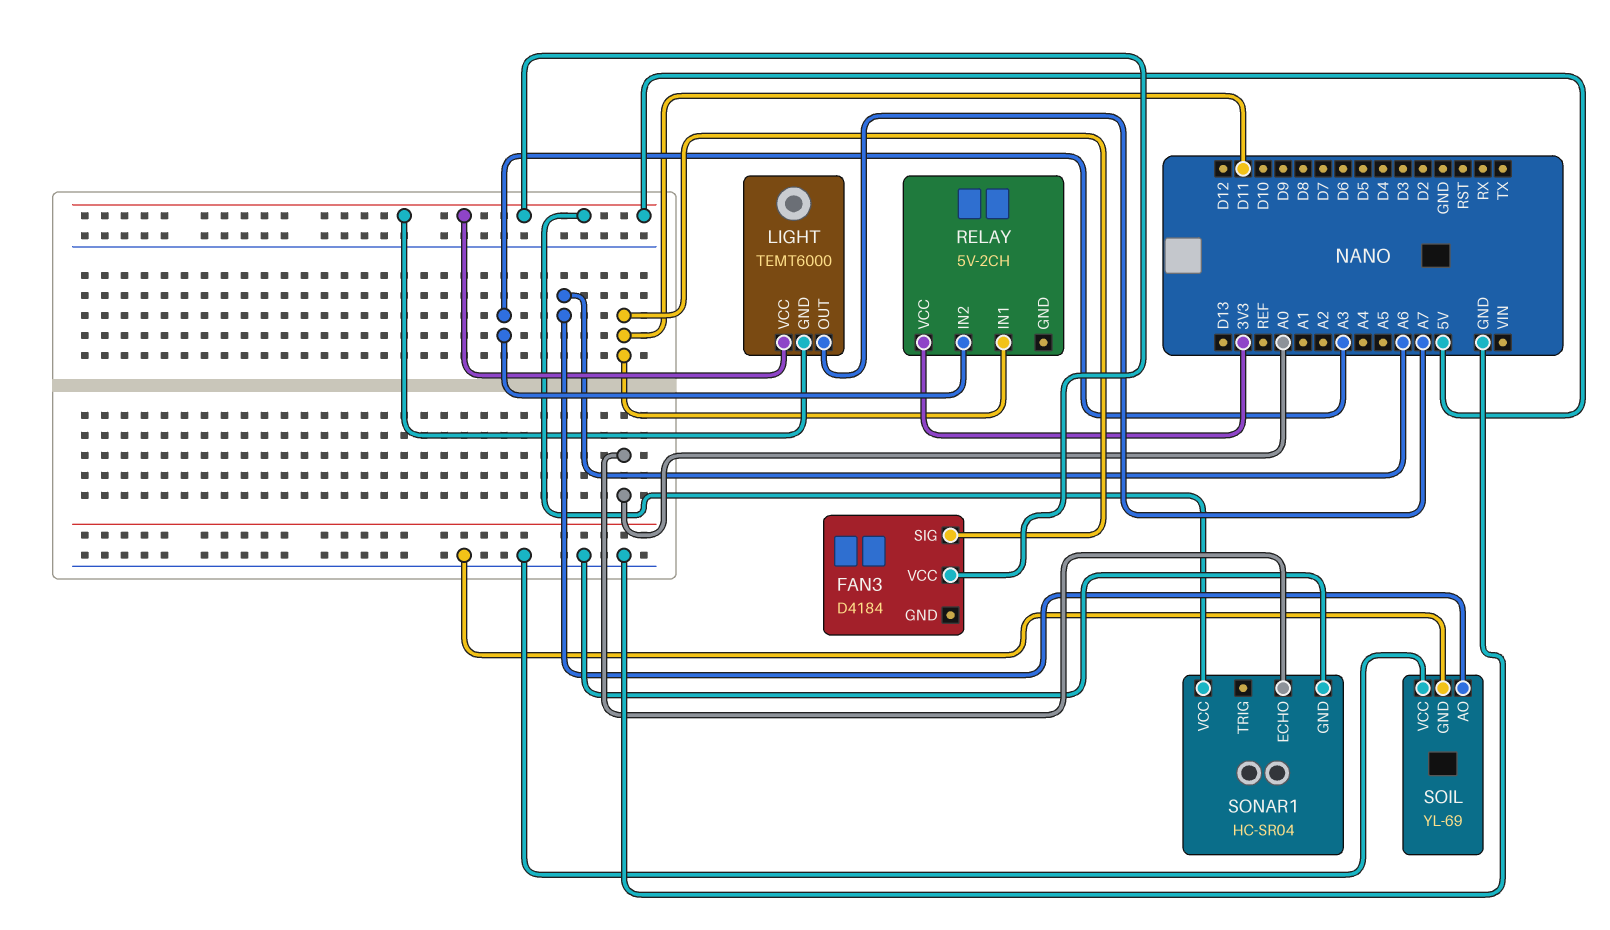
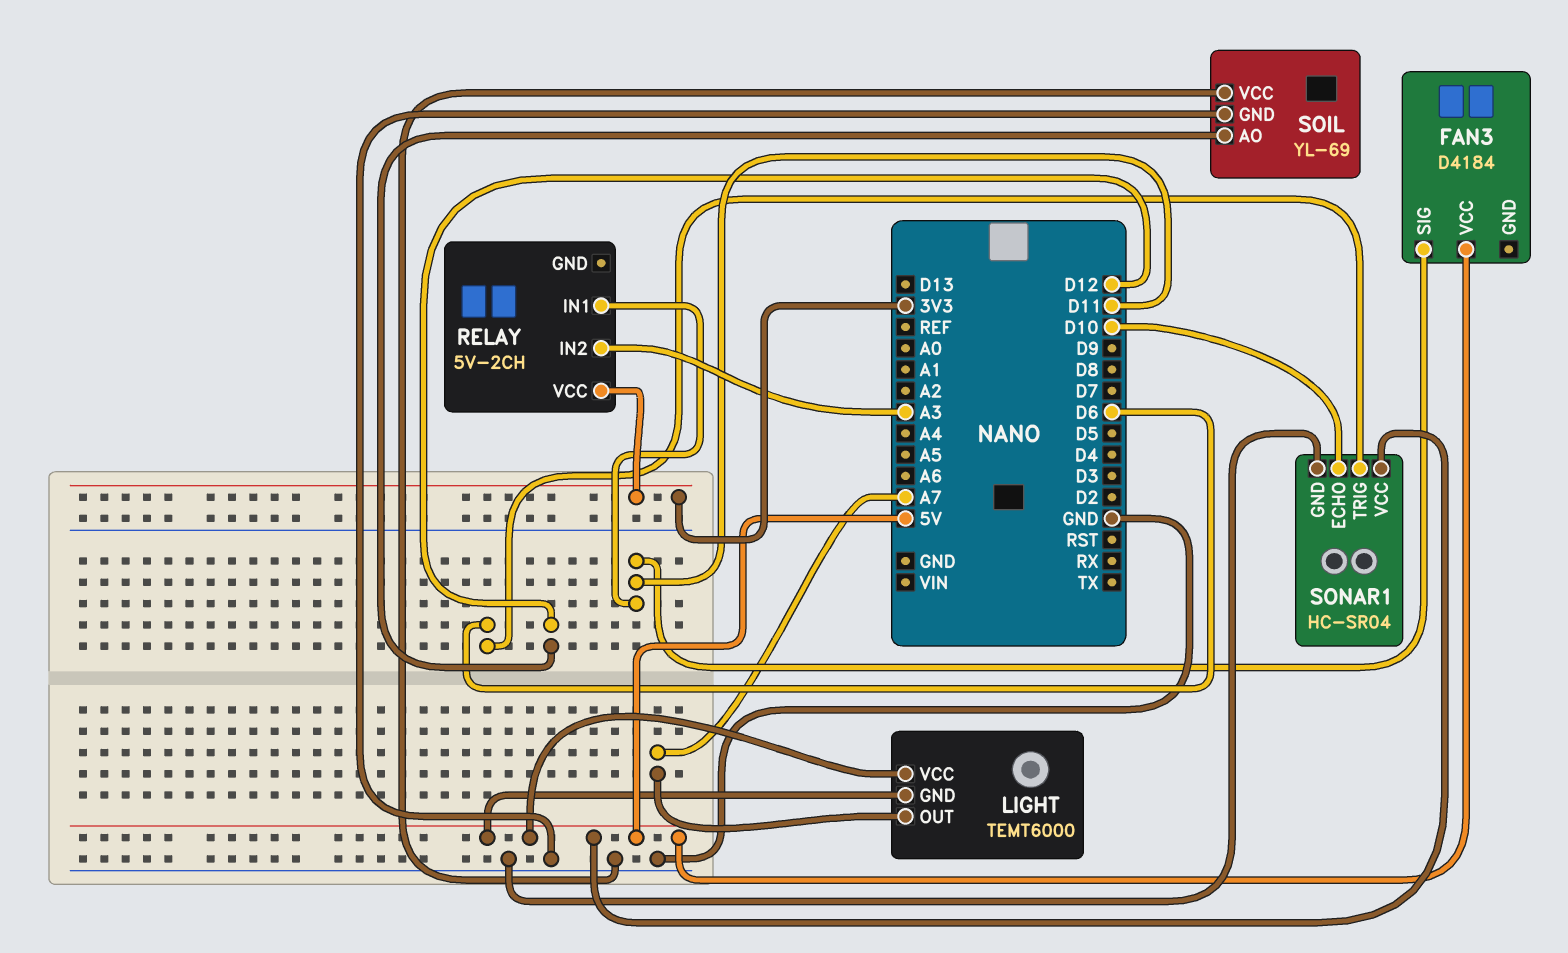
SOIL pin AO: A6 -> D12
SONAR1 pin ECHO: A0 -> D10
SONAR1 pin TRIG: none -> D6

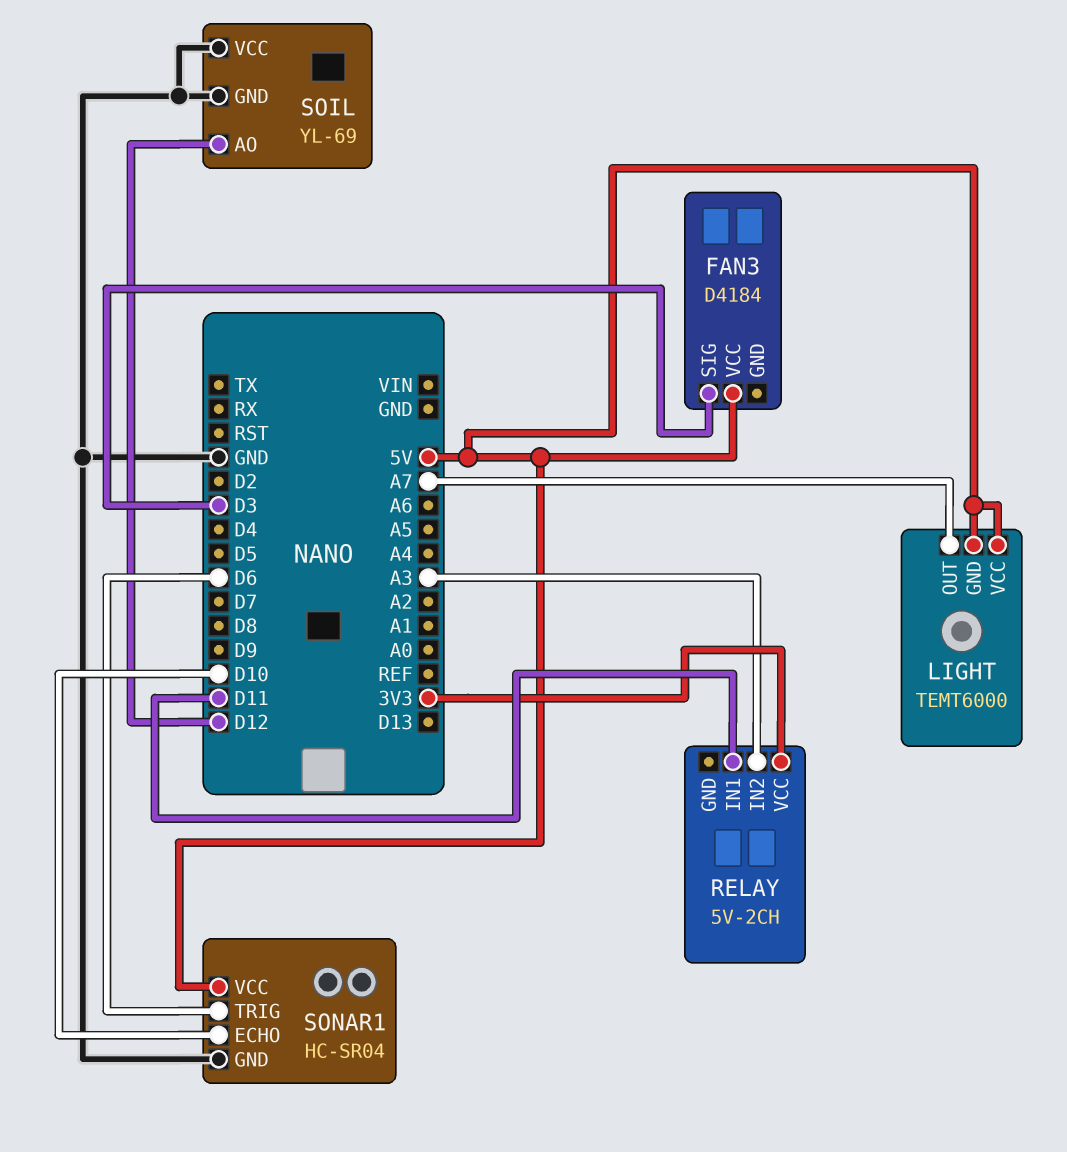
FAN3 pin SIG: D11 -> D3

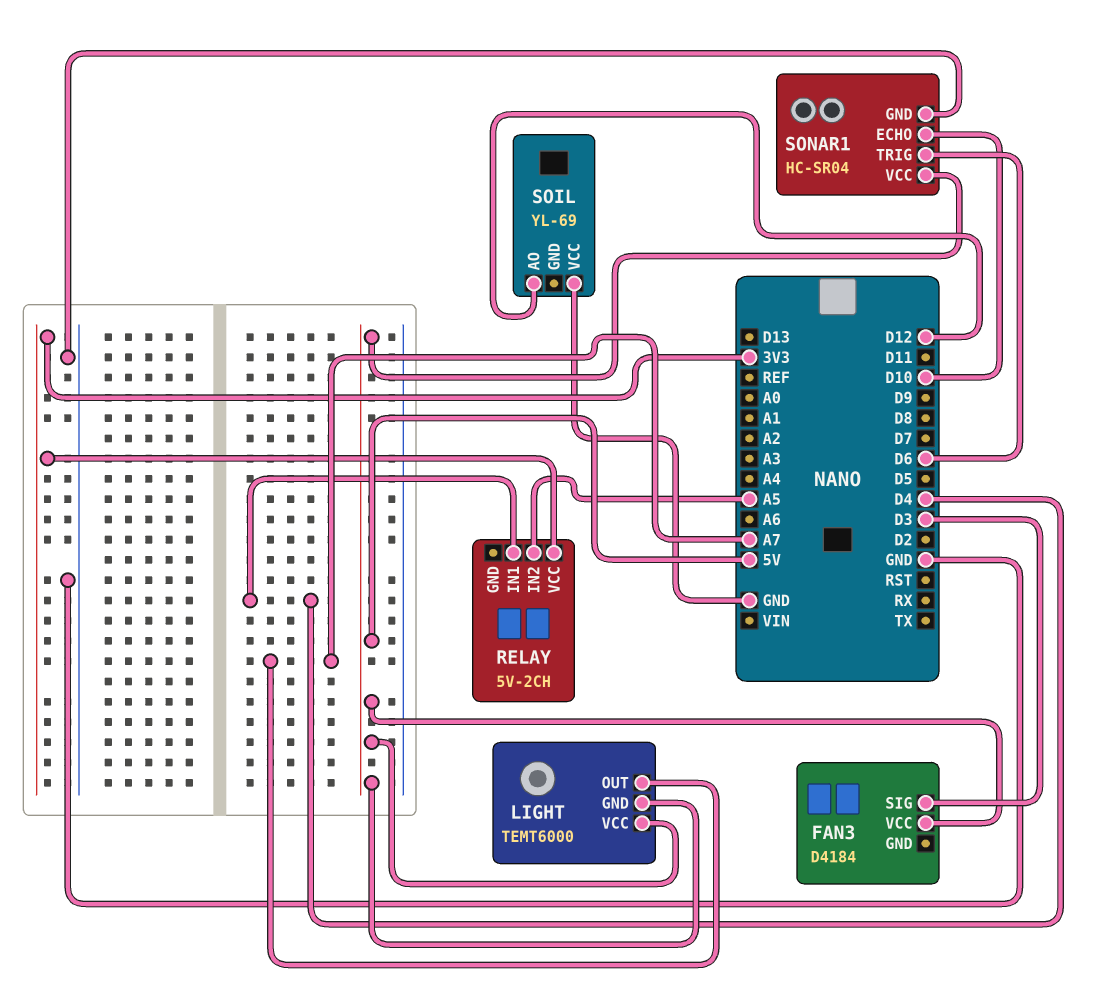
RELAY pin IN1: D11 -> D4
RELAY pin IN2: A3 -> A5
SOIL pin GND: GND -> none

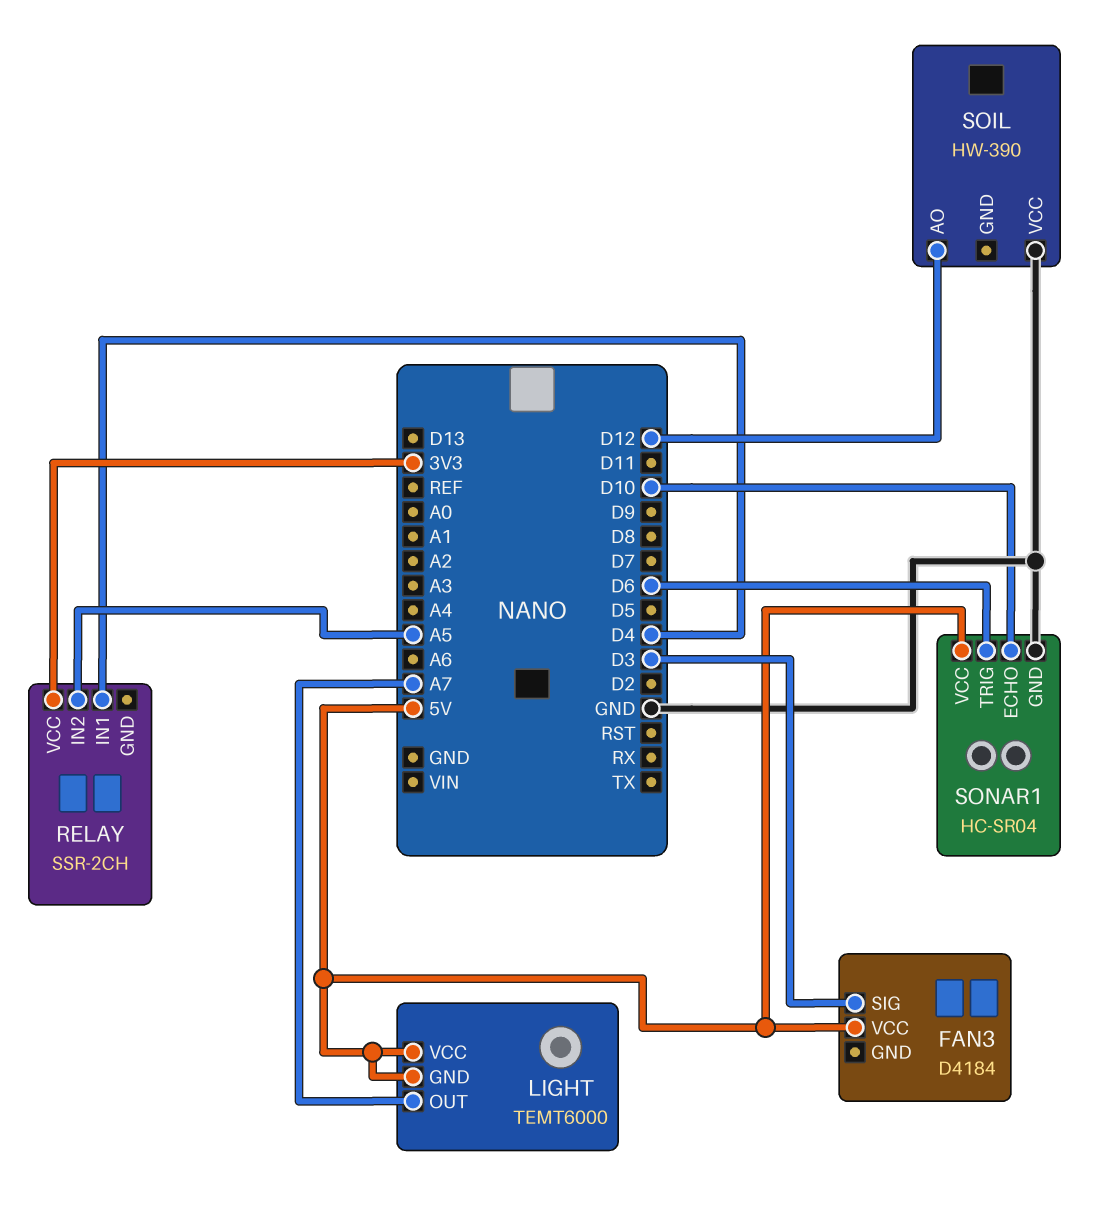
RELAY: 5V-2CH -> SSR-2CH
SOIL: YL-69 -> HW-390

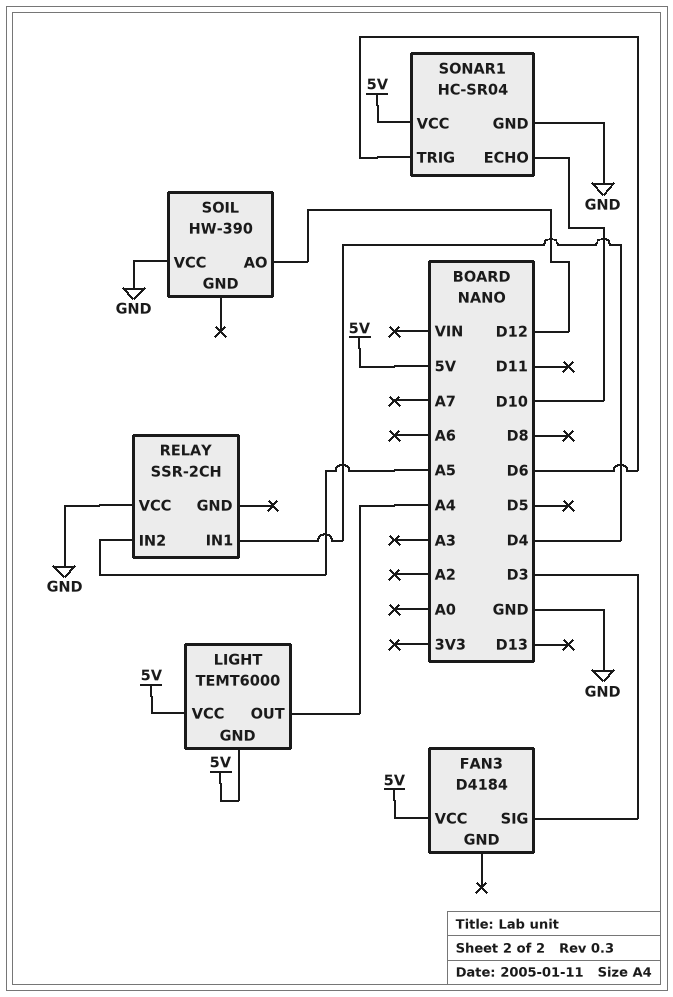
LIGHT pin OUT: A7 -> A4
RELAY pin VCC: 3V3 -> GND

